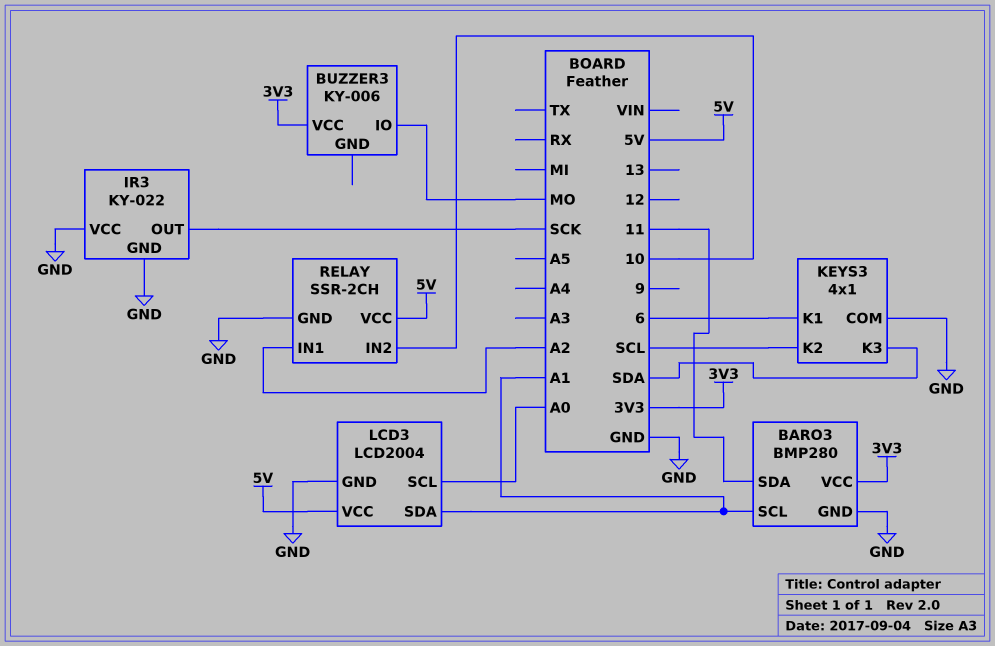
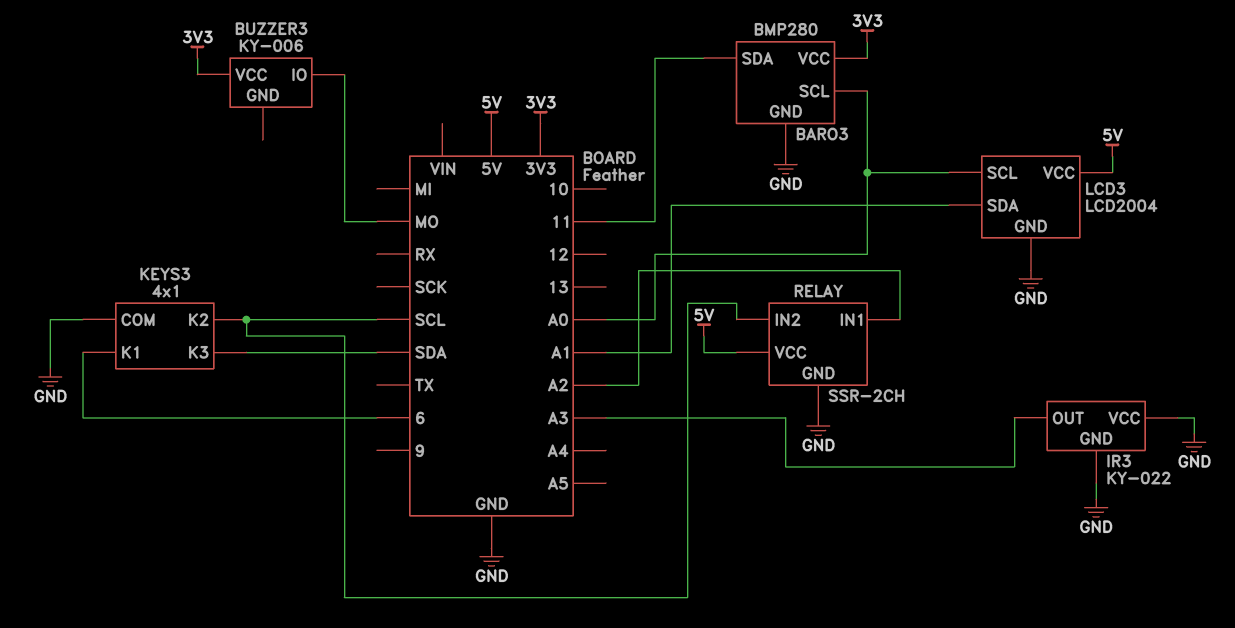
BARO3 pin SCL: A1 -> A0
IR3 pin OUT: SCK -> A3
RELAY pin IN2: 10 -> SCL

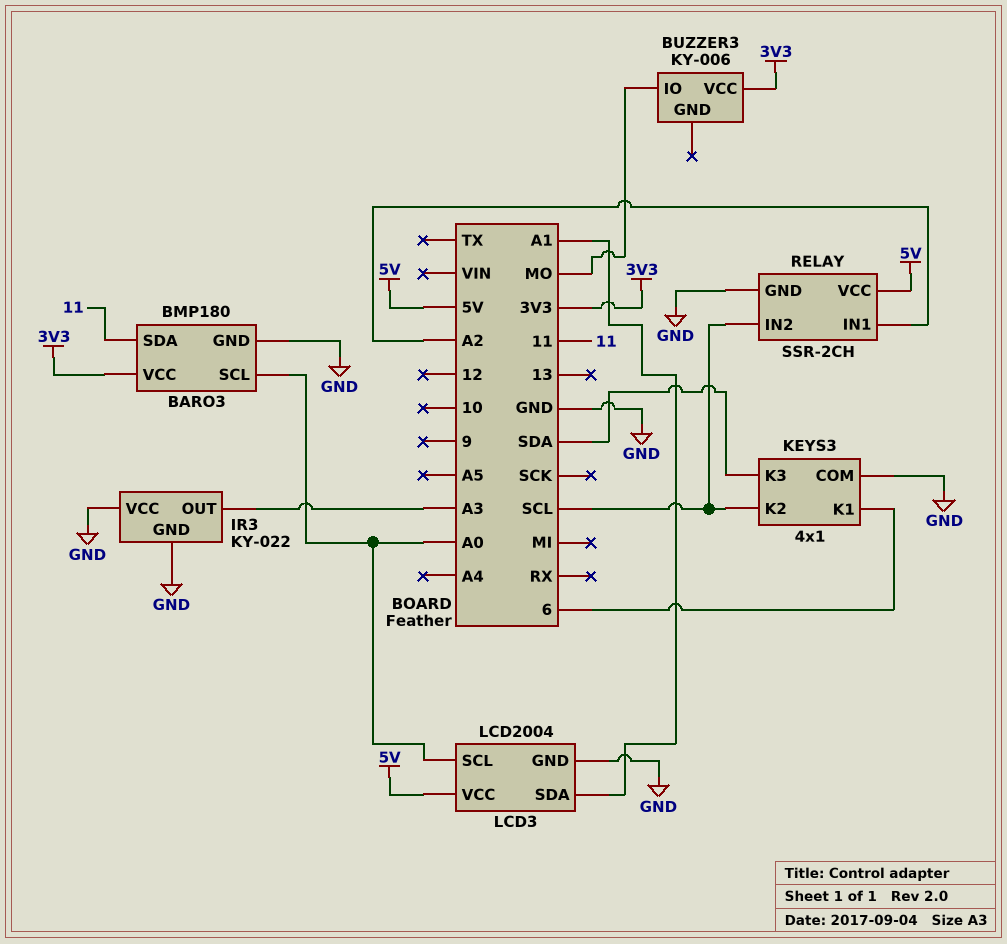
BARO3: BMP280 -> BMP180

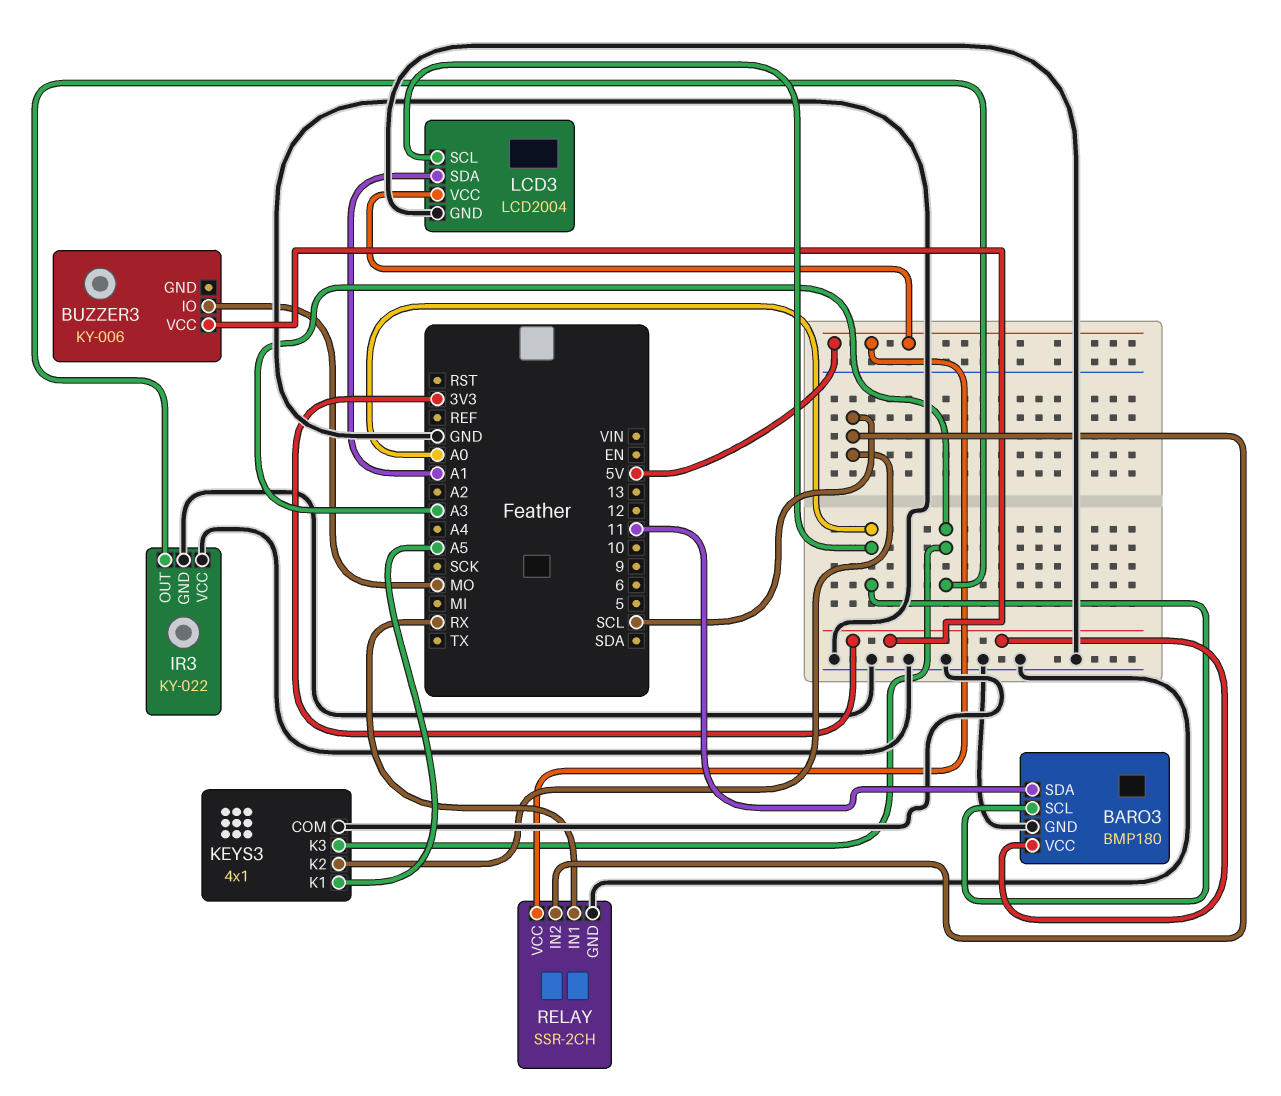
KEYS3 pin K1: 6 -> A5
KEYS3 pin K3: SDA -> A3
RELAY pin IN1: A2 -> RX

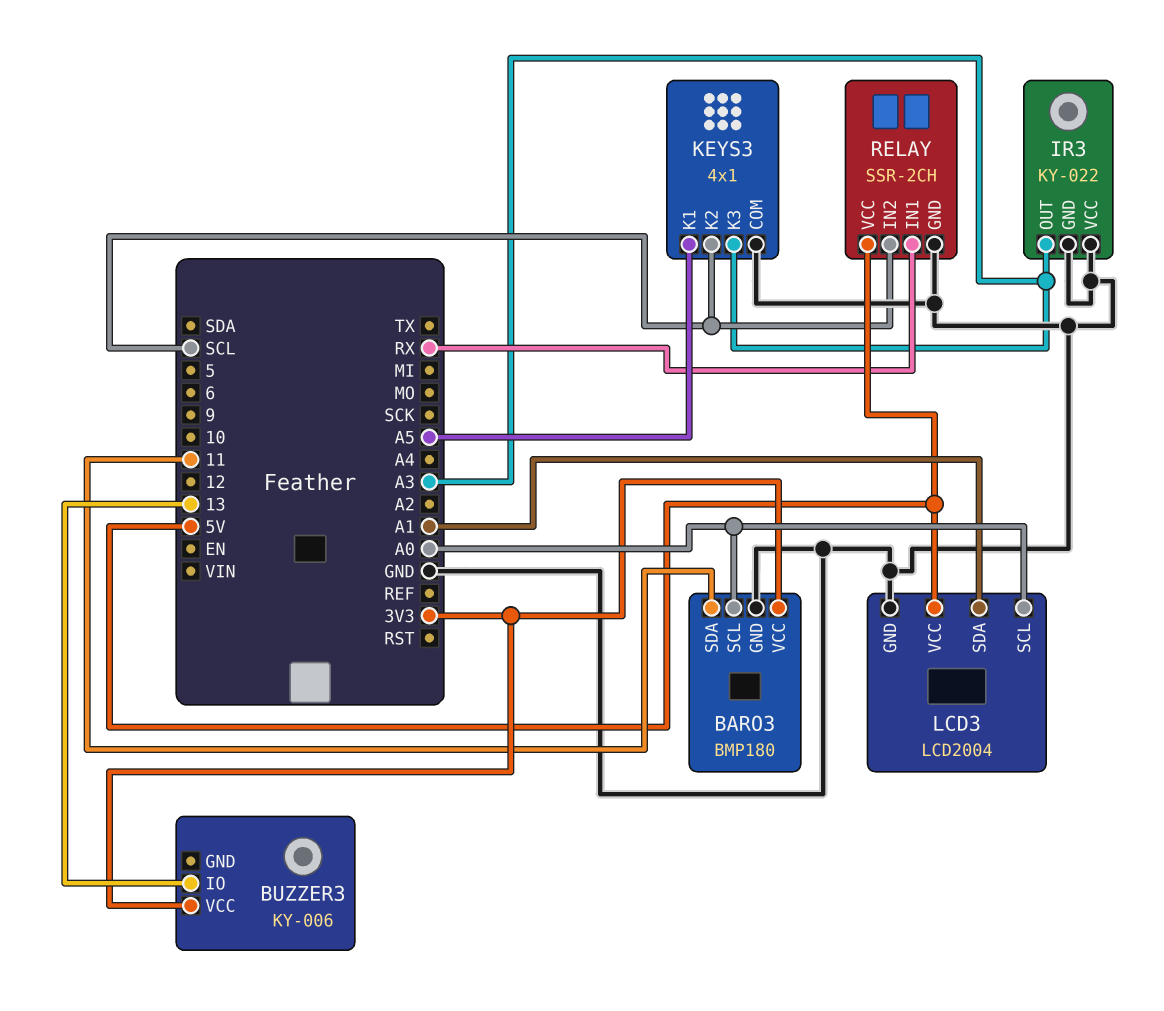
BUZZER3 pin IO: MO -> 13

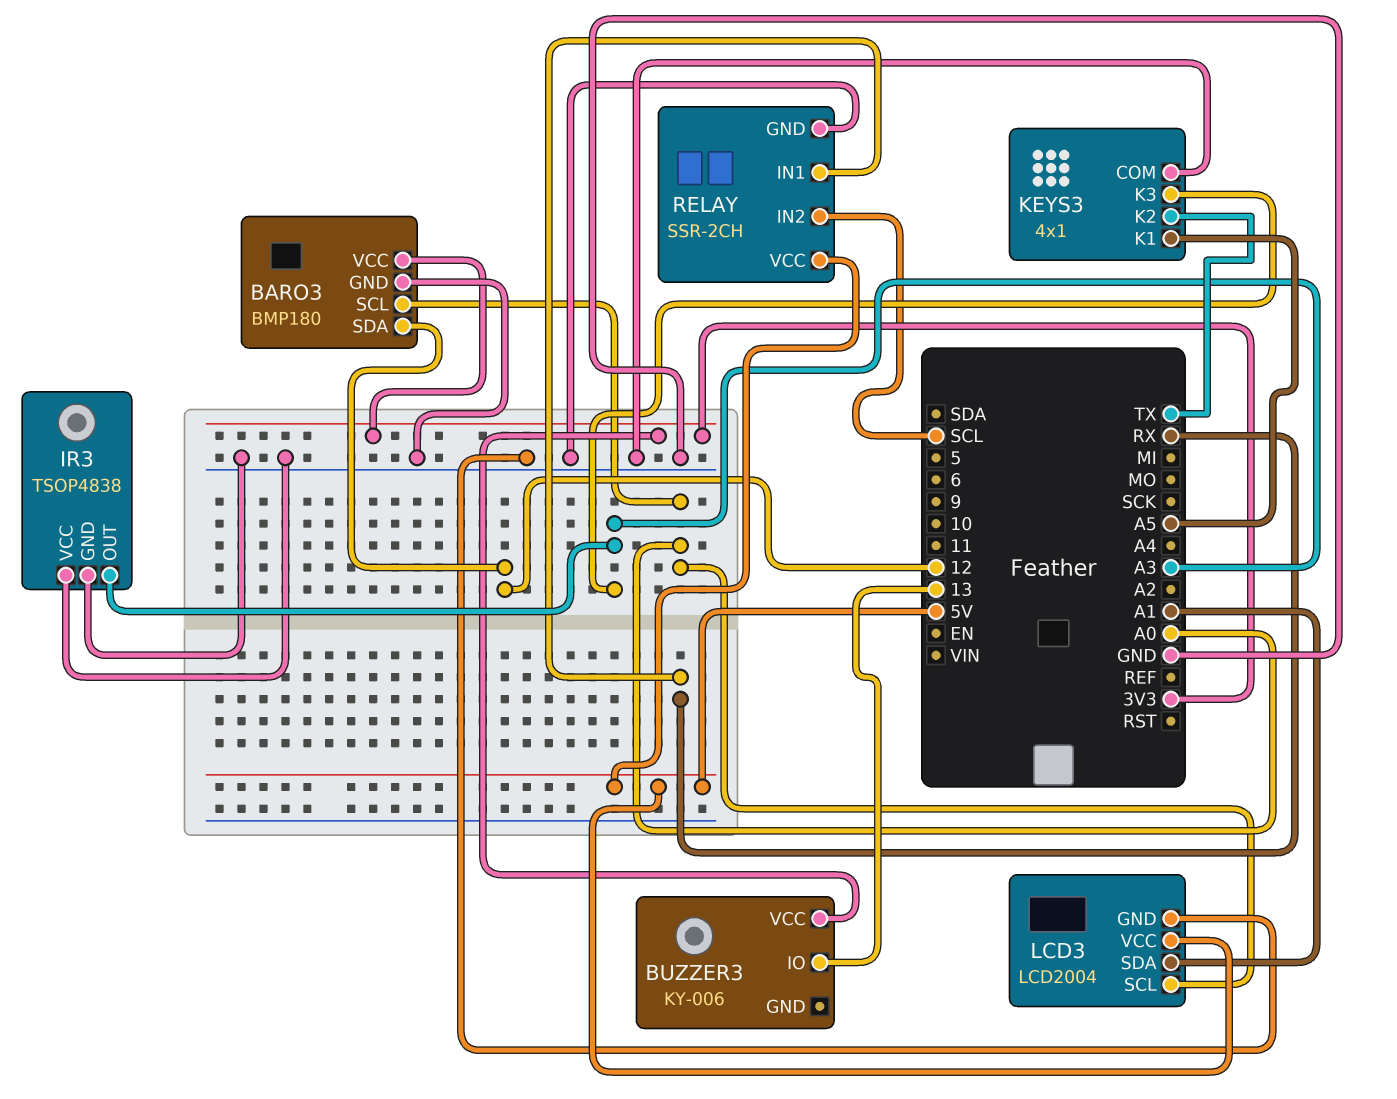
BARO3 pin SDA: 11 -> 12
IR3: KY-022 -> TSOP4838
KEYS3 pin K2: SCL -> TX

